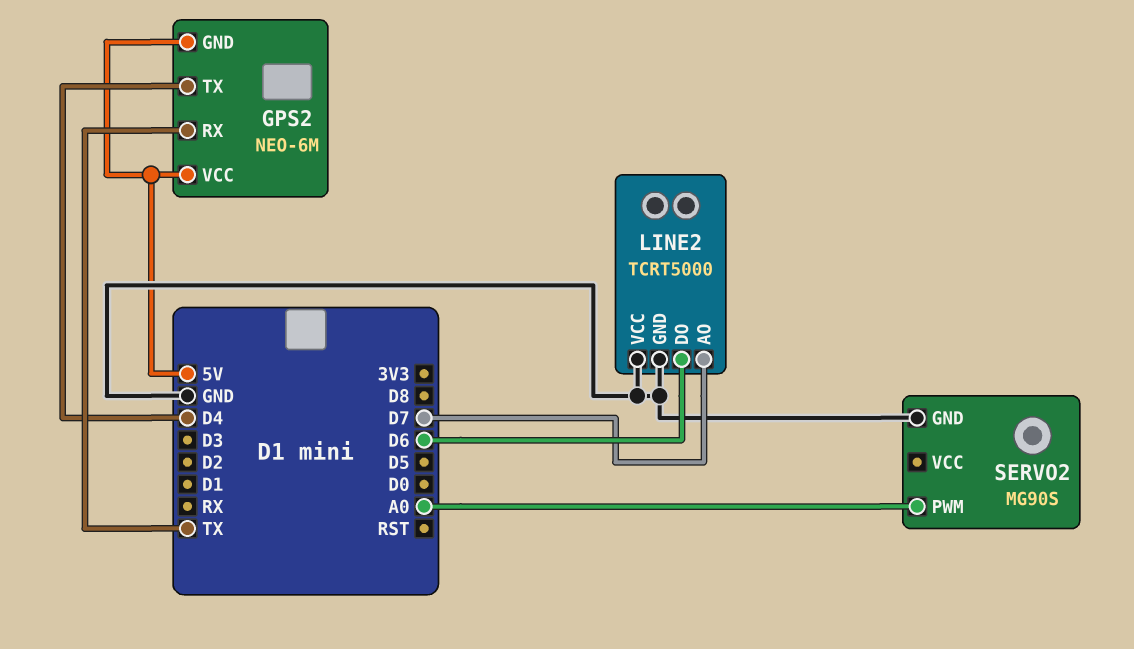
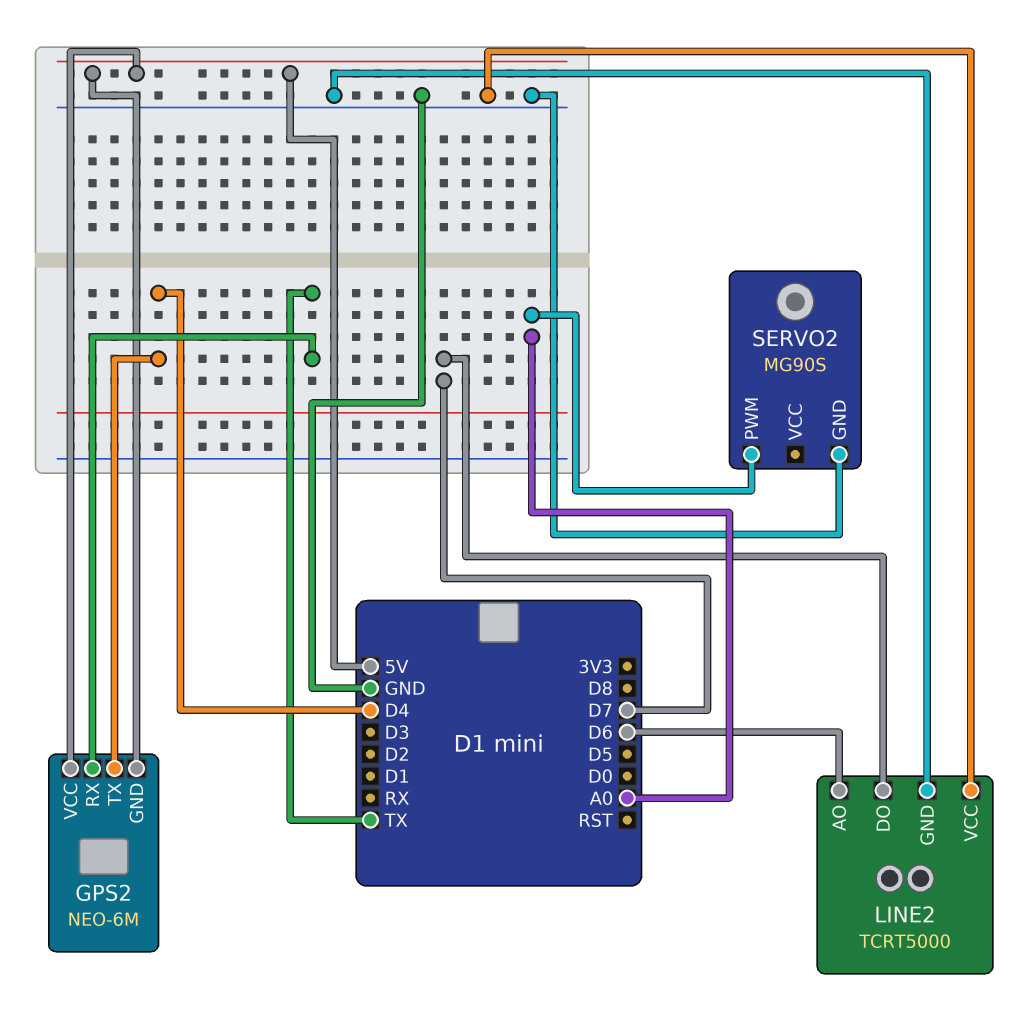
LINE2 pin AO: D7 -> D6
LINE2 pin DO: D6 -> D7

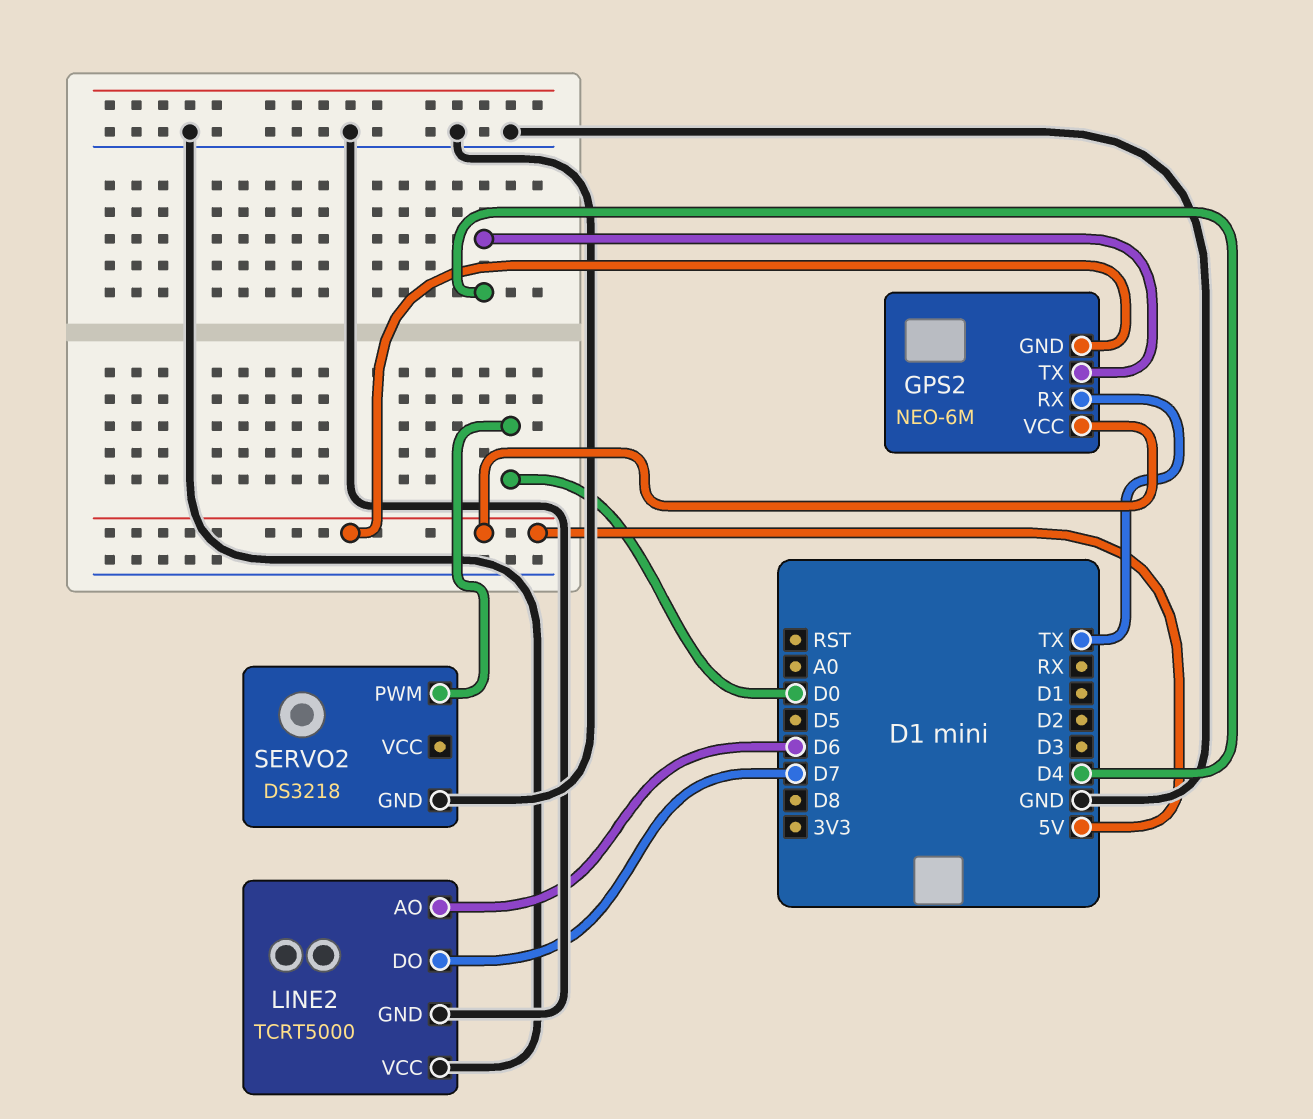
SERVO2: MG90S -> DS3218
SERVO2 pin PWM: A0 -> D0

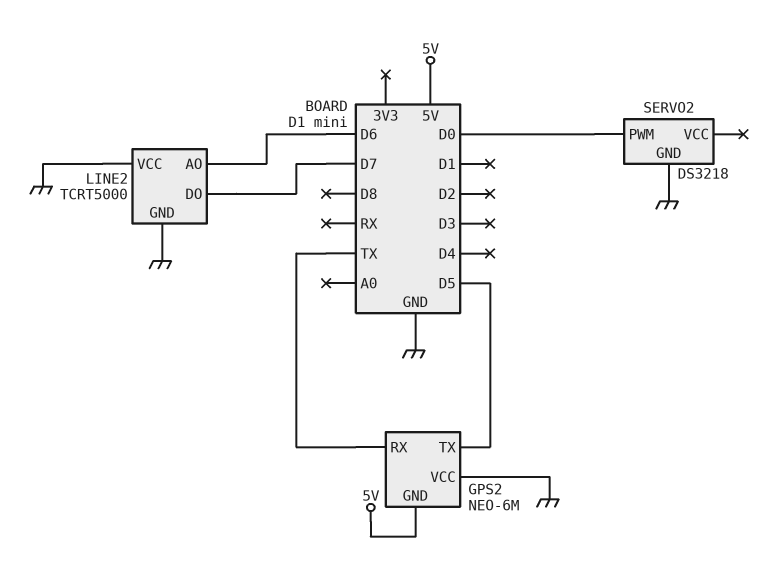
GPS2 pin TX: D4 -> D5
GPS2 pin VCC: 5V -> GND

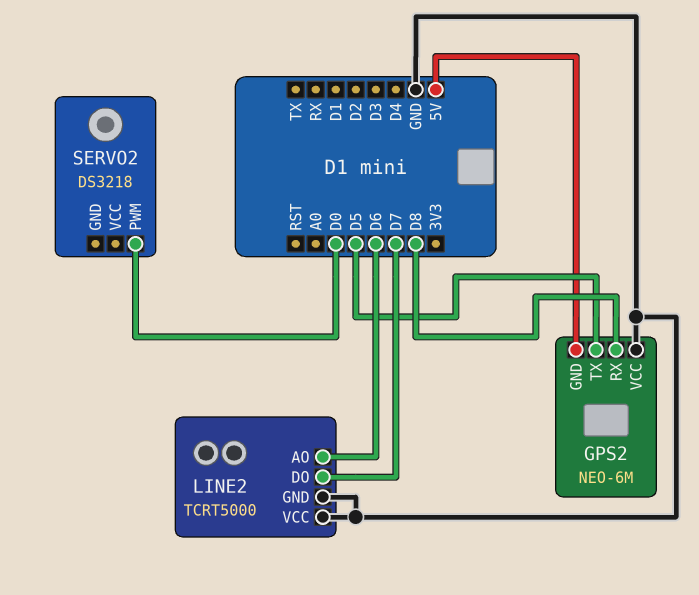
GPS2 pin RX: TX -> D8
SERVO2 pin GND: GND -> none

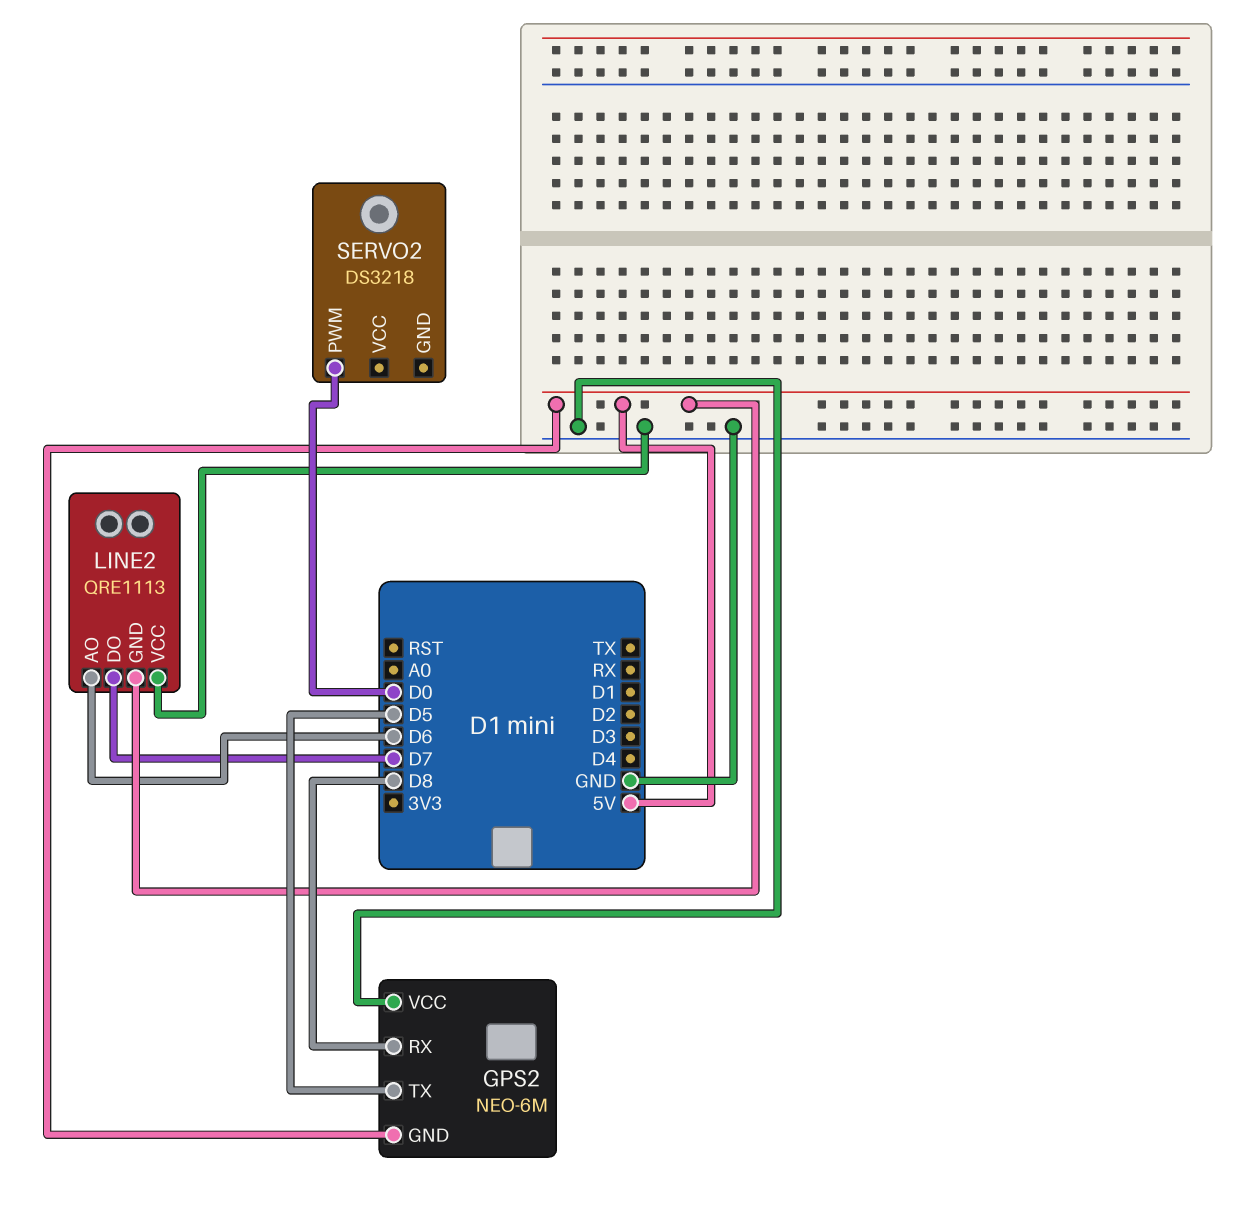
LINE2: TCRT5000 -> QRE1113
LINE2 pin GND: GND -> 5V

